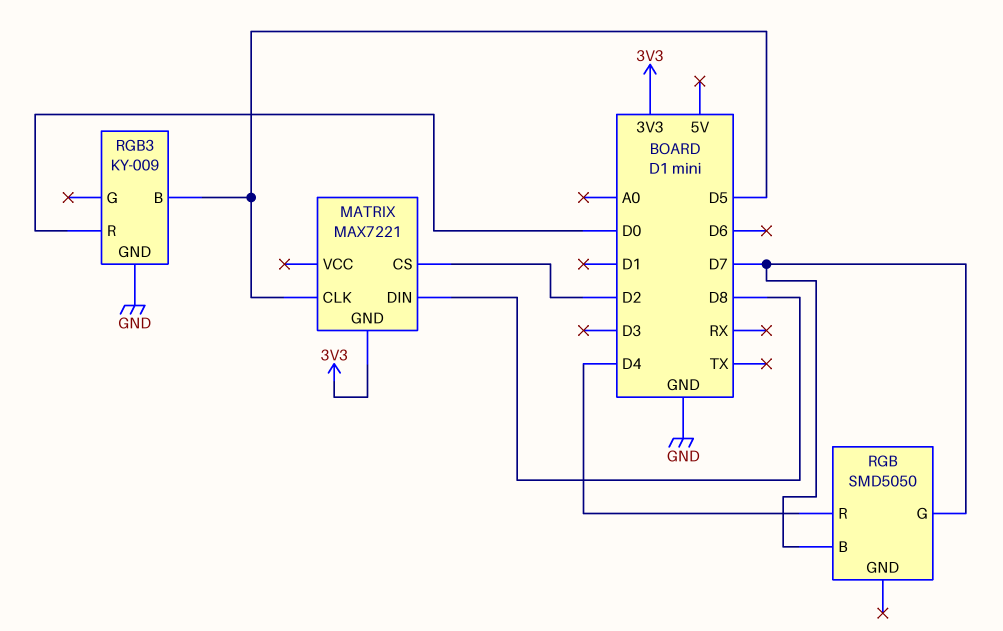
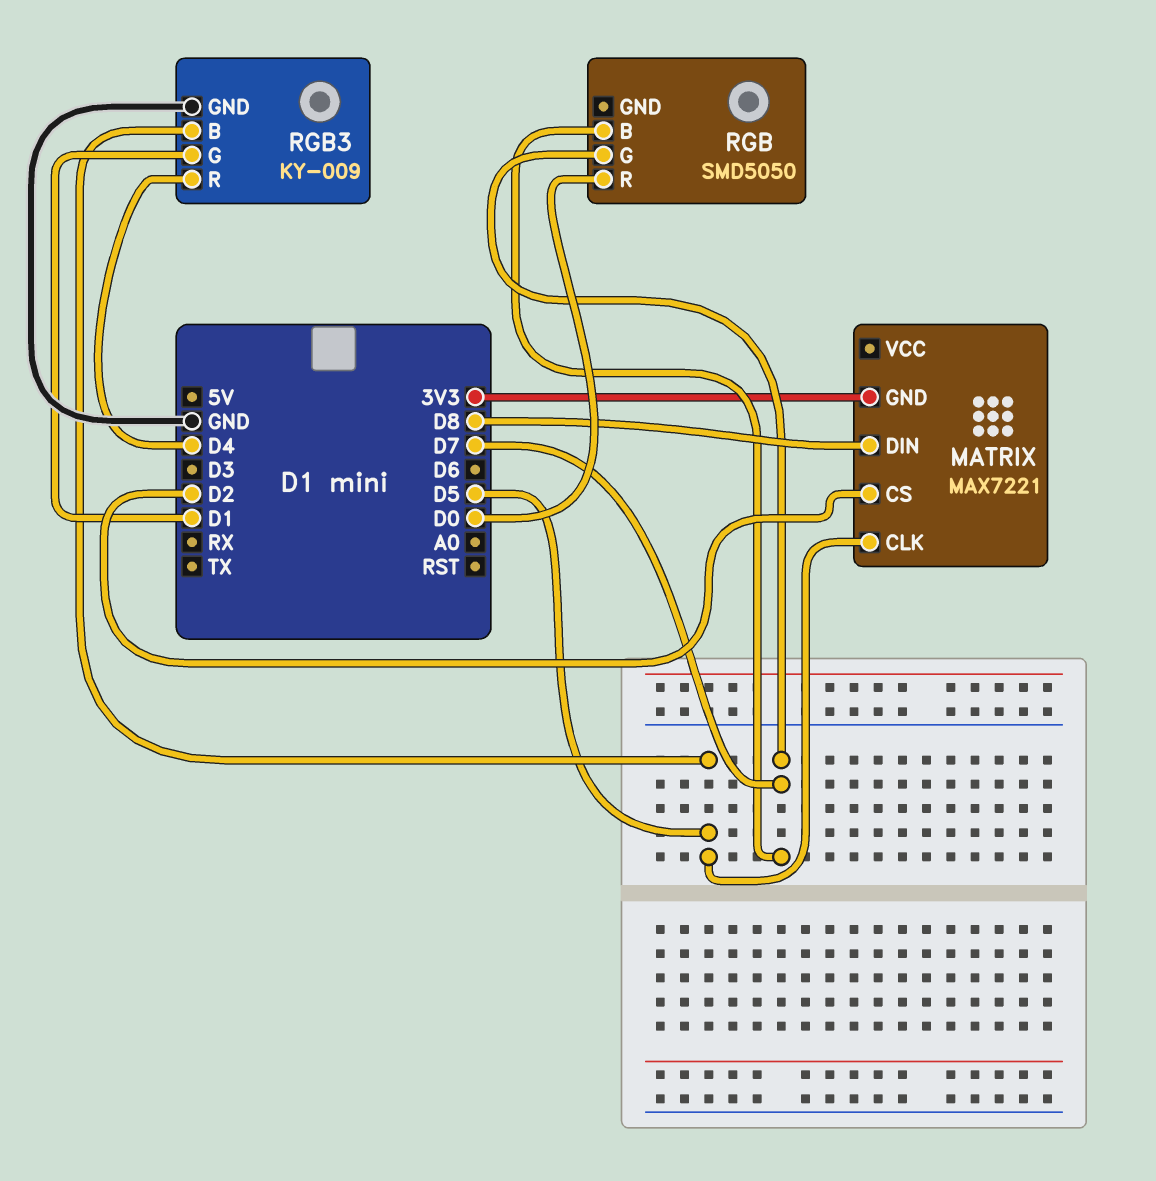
RGB pin R: D4 -> D0
RGB3 pin G: none -> D1
RGB3 pin R: D0 -> D4

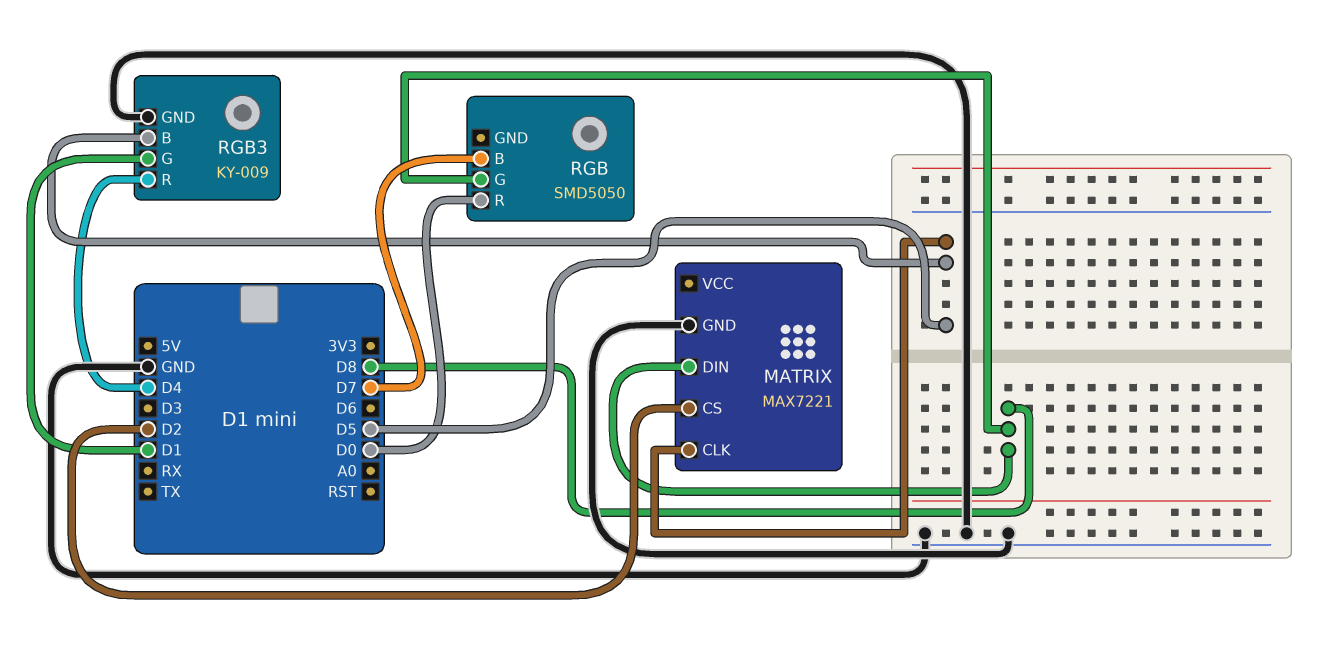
MATRIX pin GND: 3V3 -> GND
RGB pin G: D7 -> D8

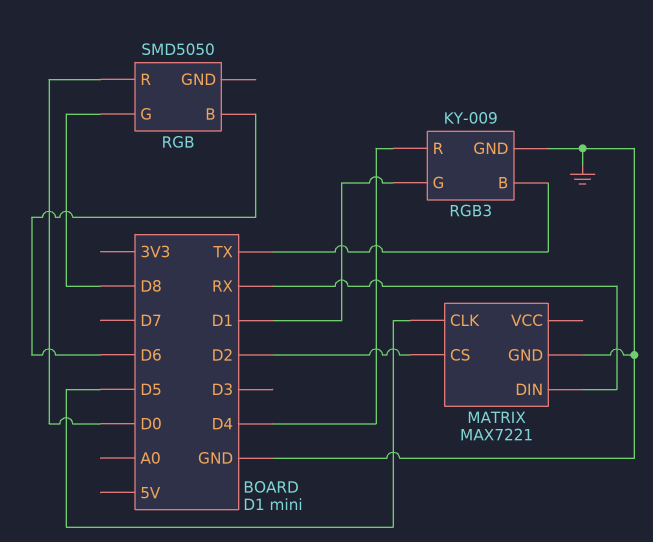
MATRIX pin DIN: D8 -> RX
RGB pin B: D7 -> D6
RGB3 pin B: D5 -> TX

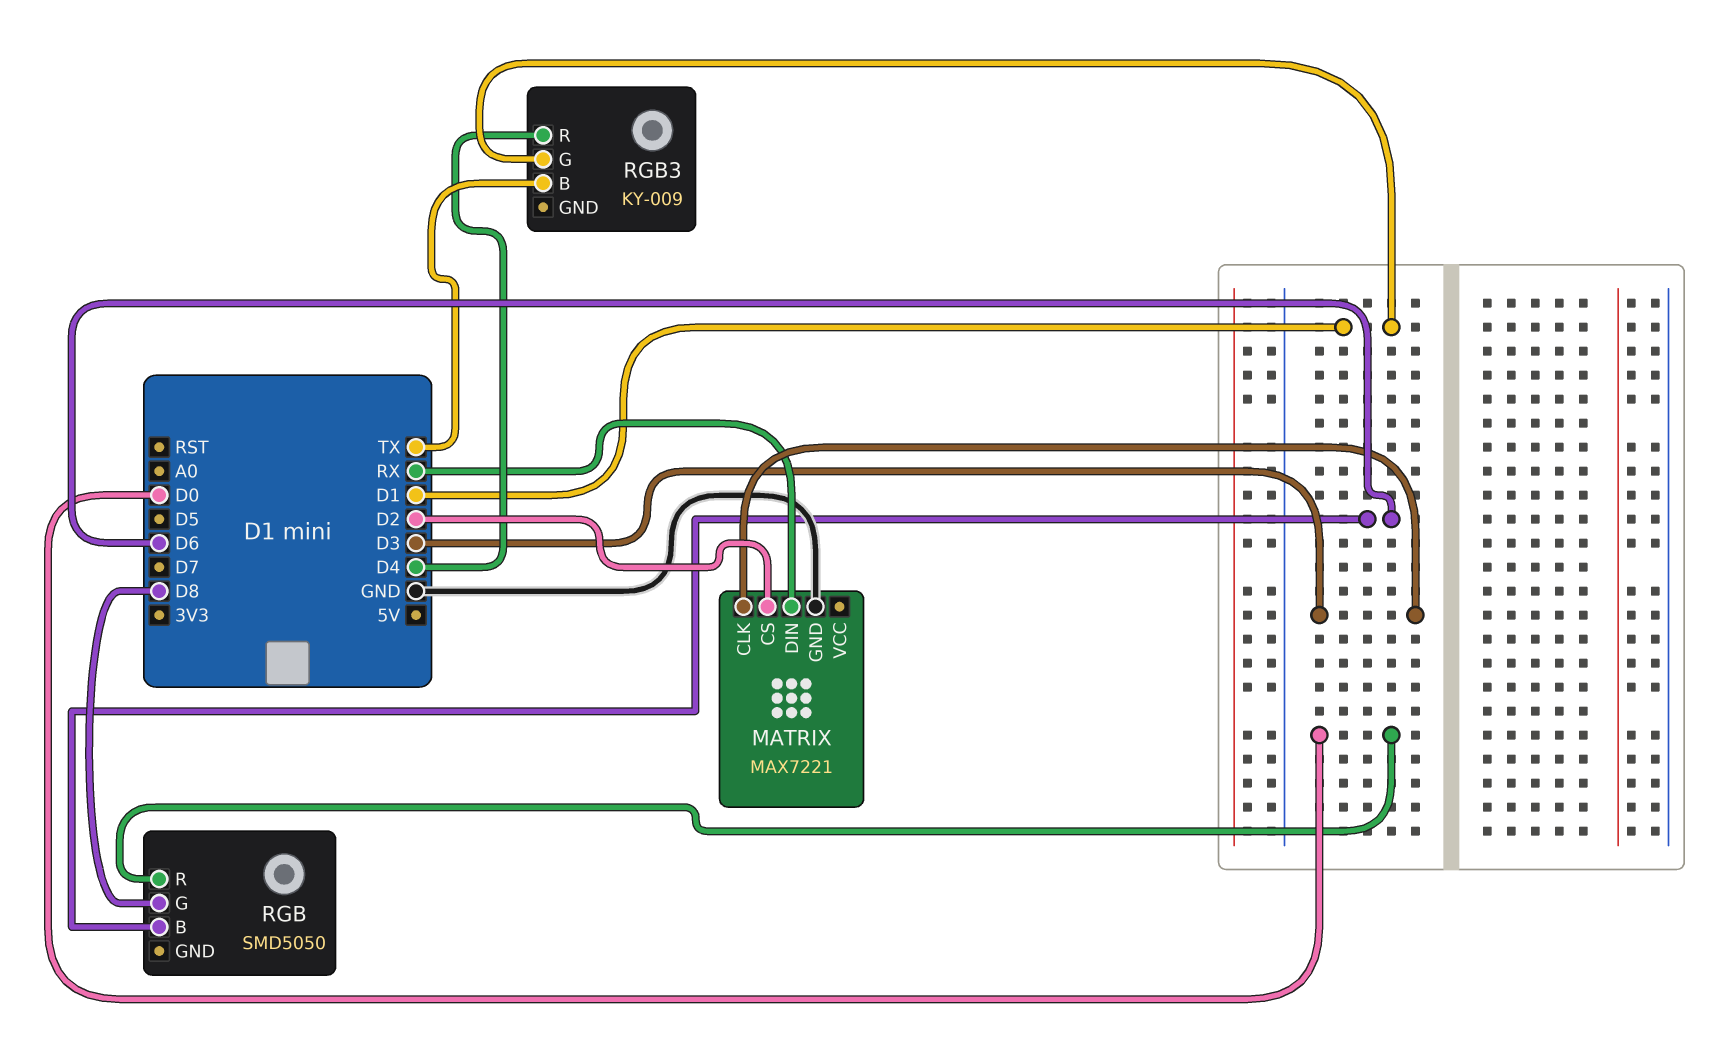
MATRIX pin CLK: D5 -> D3
RGB3 pin GND: GND -> none

